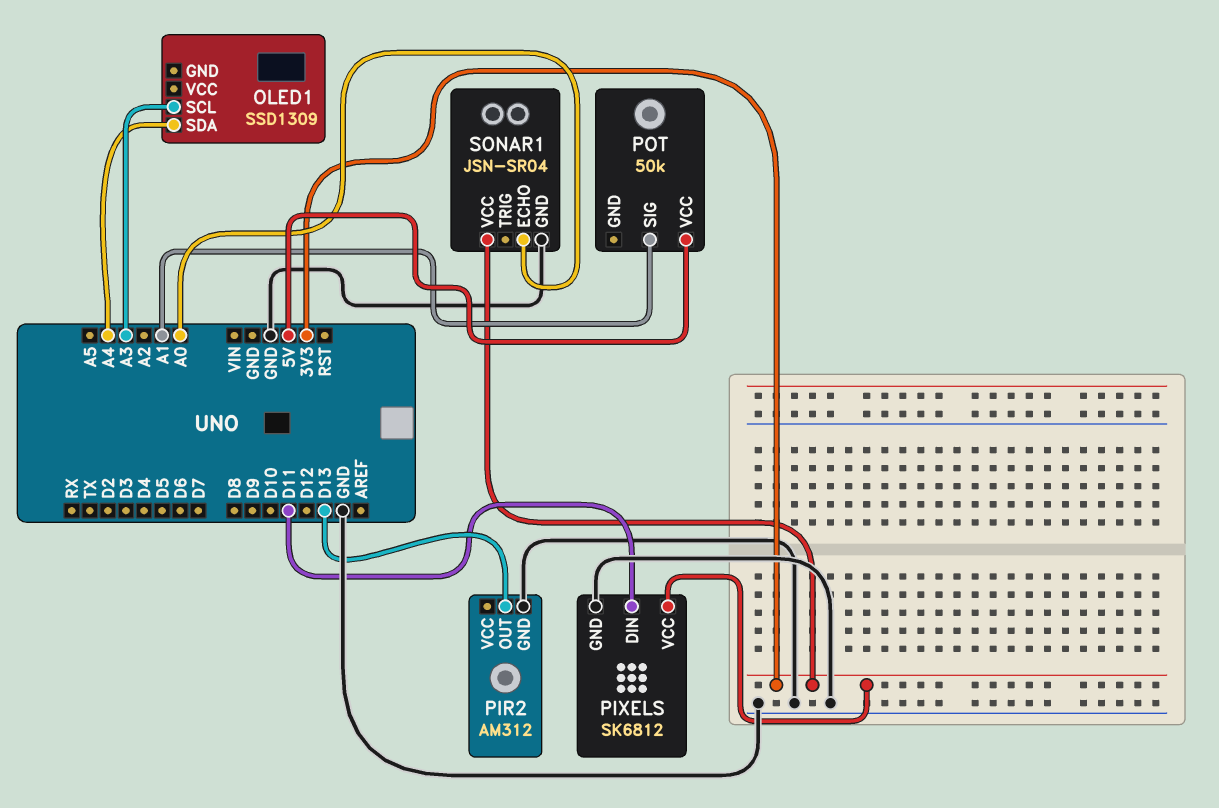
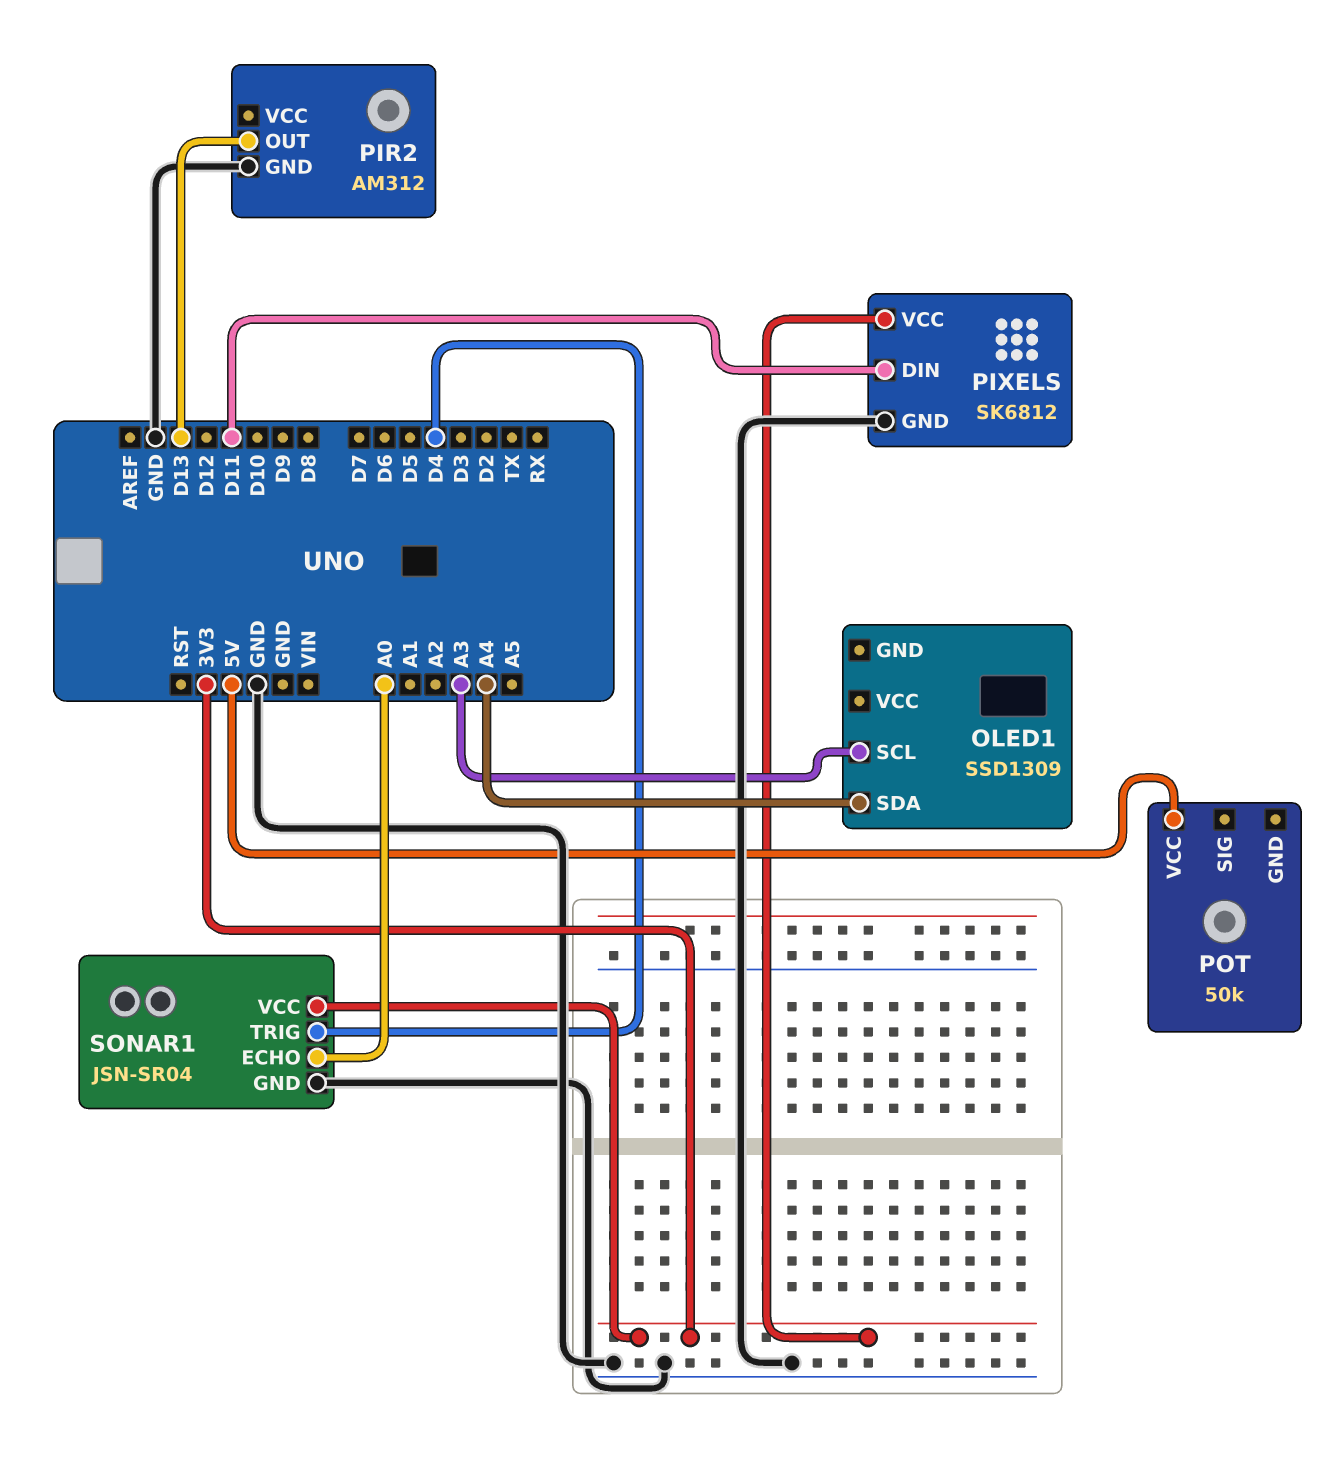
POT pin SIG: A1 -> none
SONAR1 pin TRIG: none -> D4

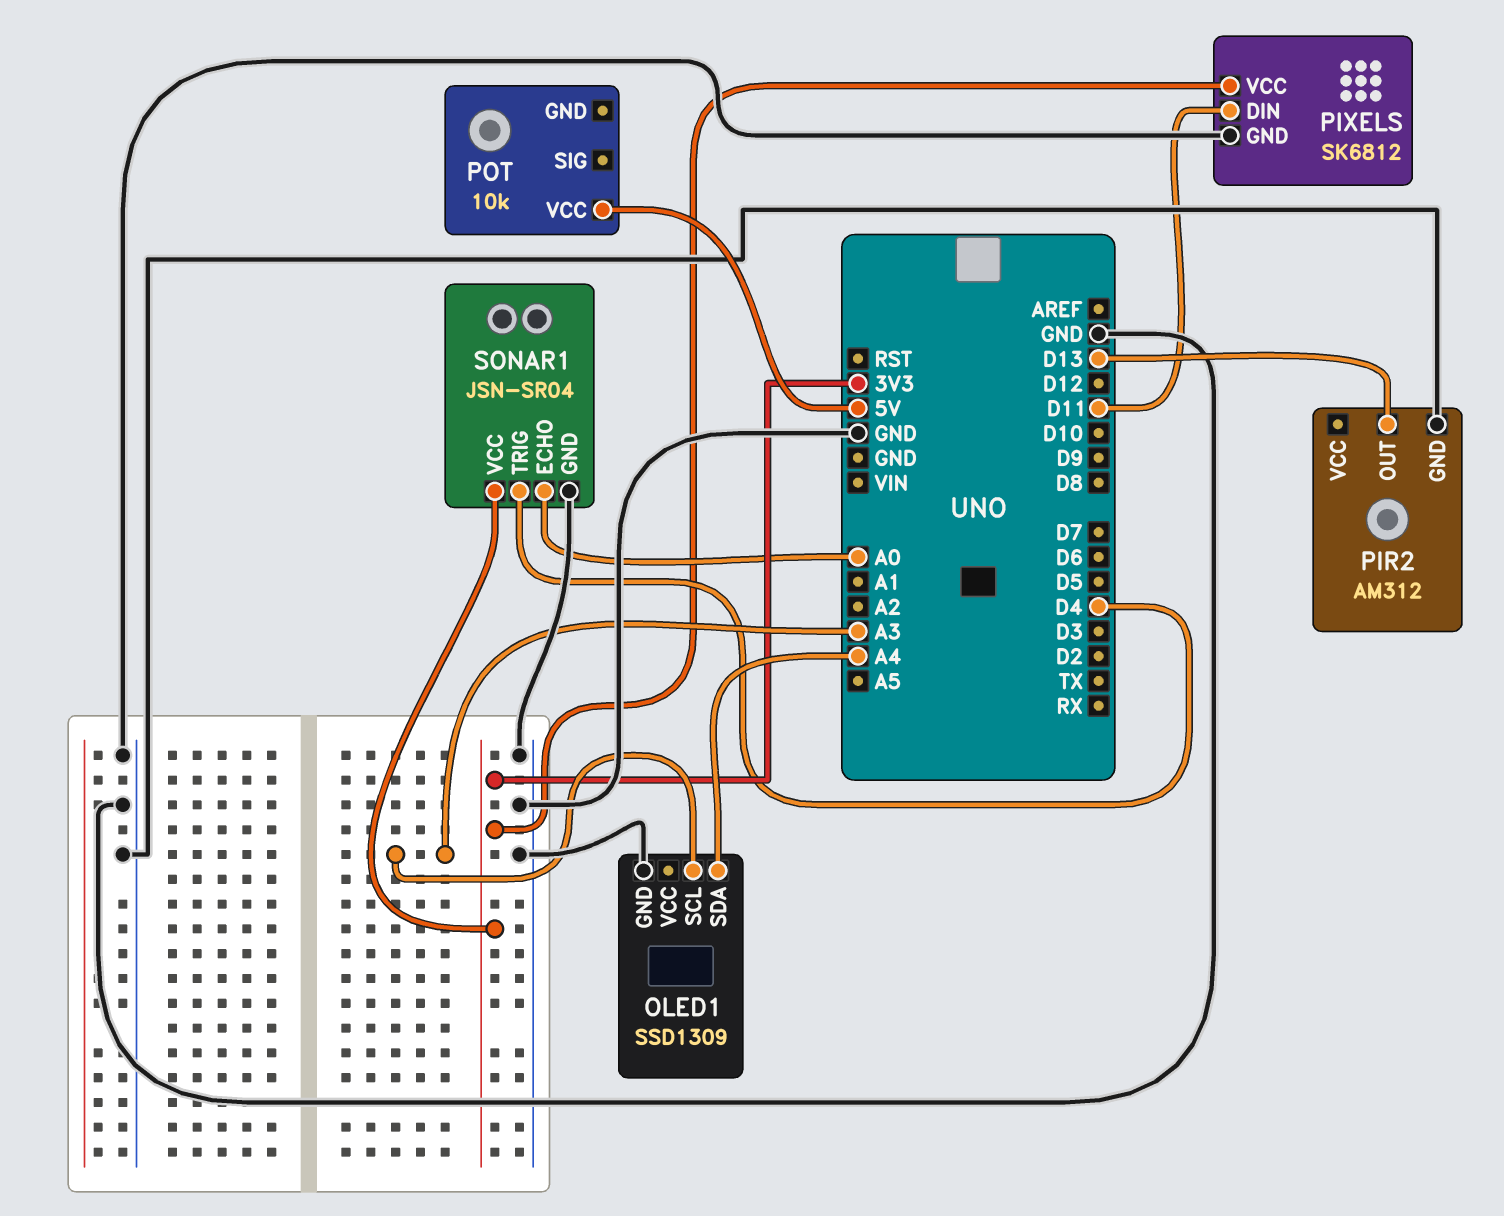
OLED1 pin GND: none -> GND
POT: 50k -> 10k

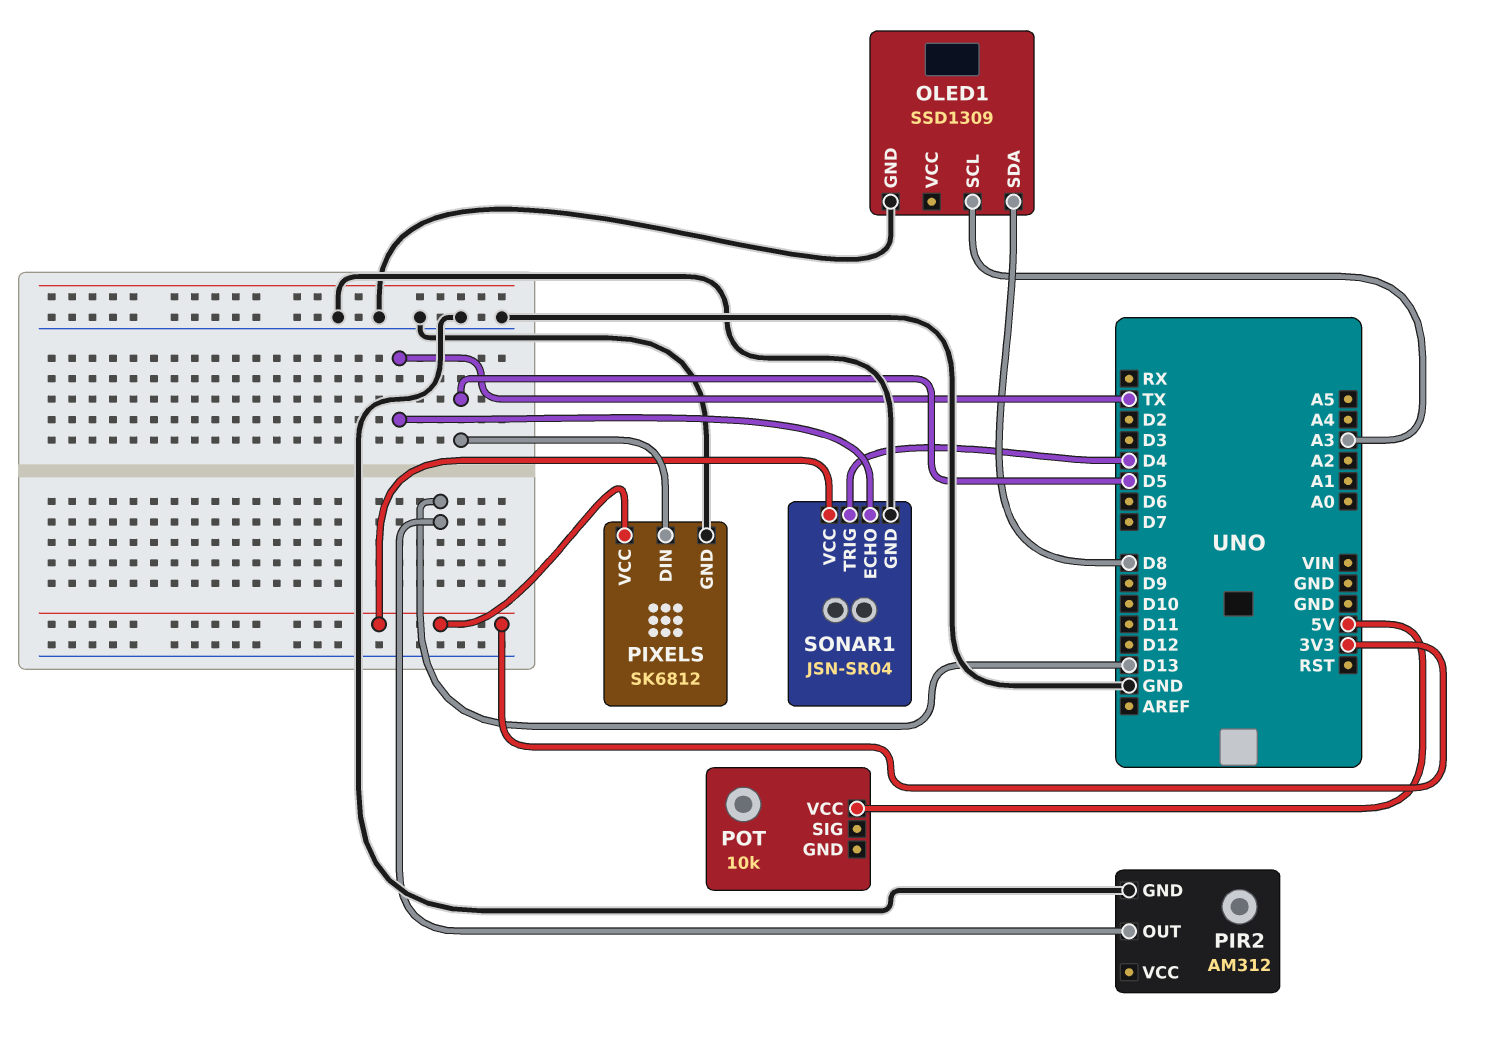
OLED1 pin SDA: A4 -> D8
PIXELS pin DIN: D11 -> D5
SONAR1 pin ECHO: A0 -> TX

